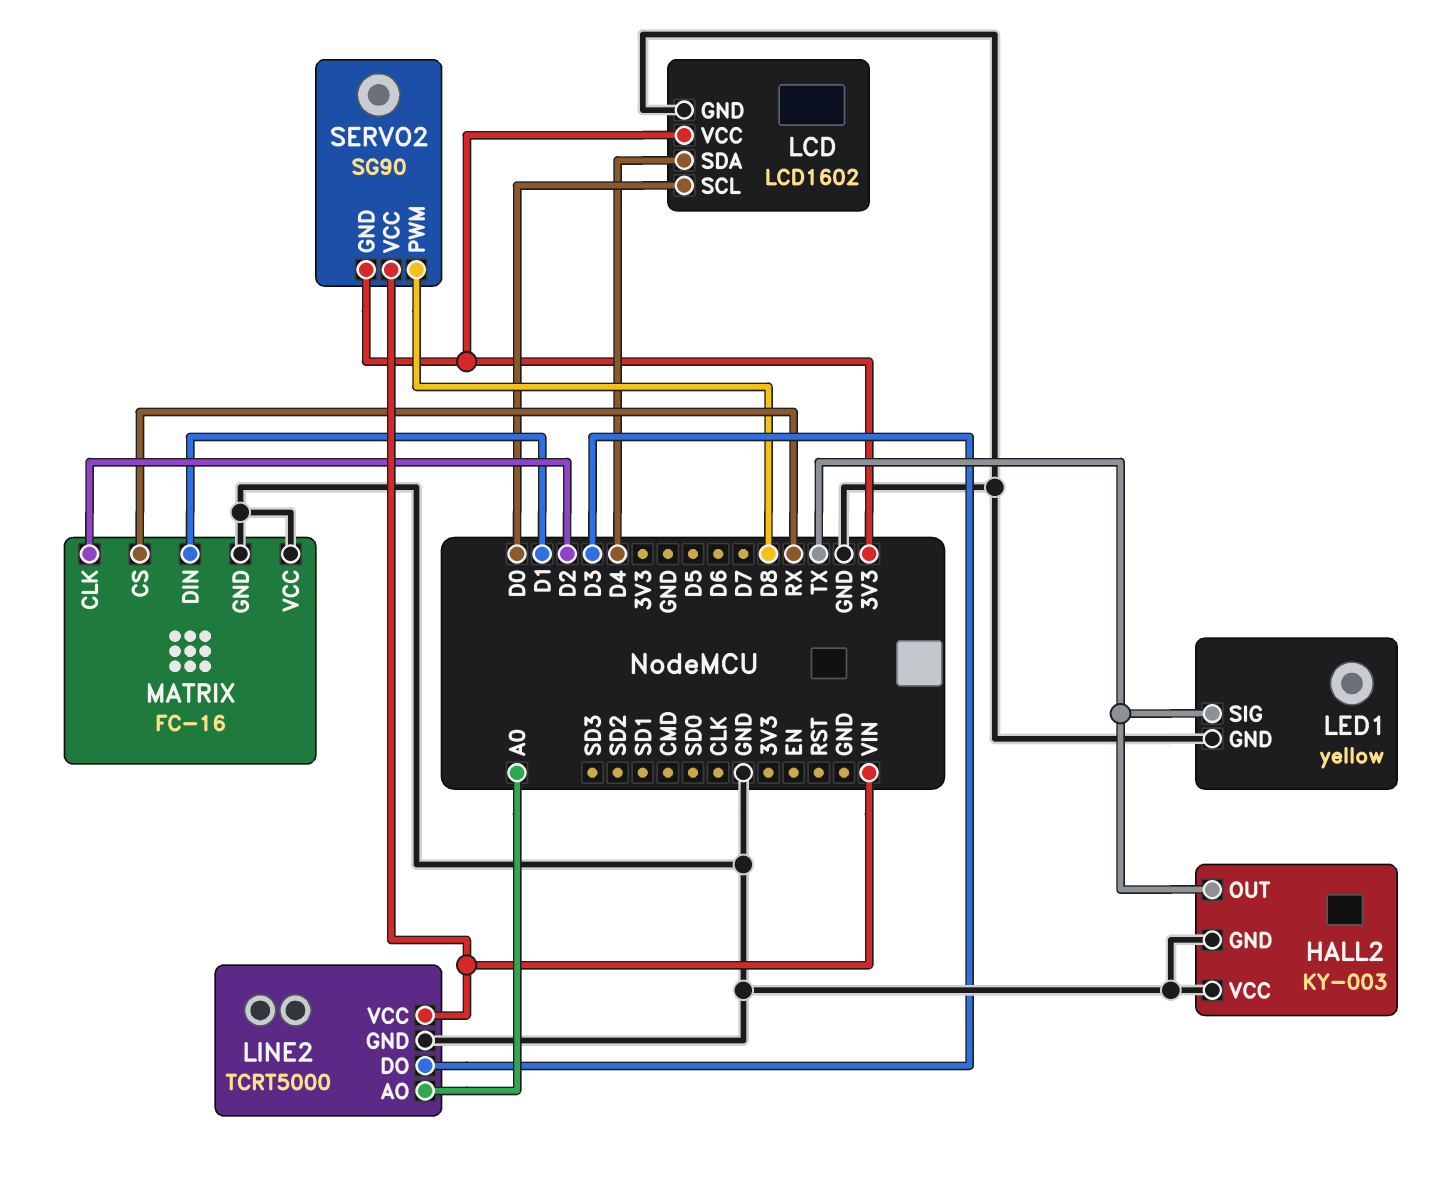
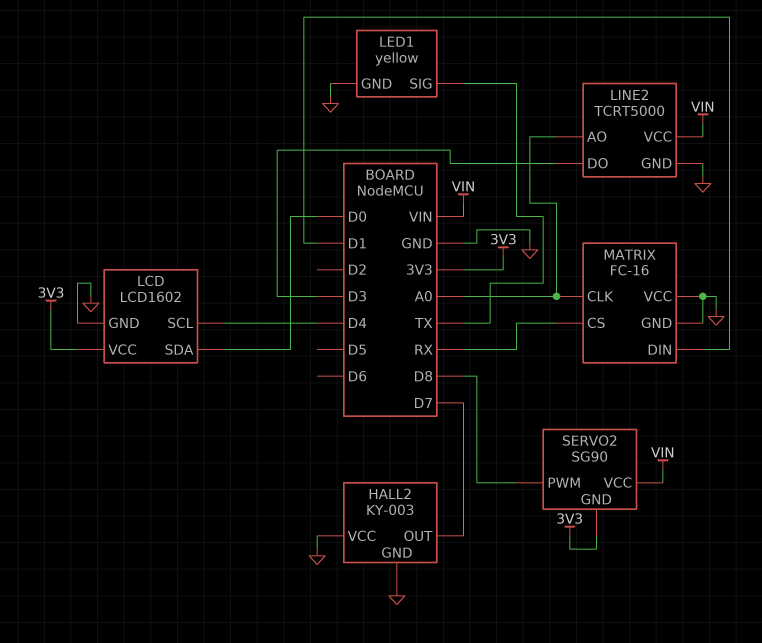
HALL2 pin OUT: TX -> D7
LCD pin SCL: D0 -> D4
LCD pin SDA: D4 -> D0
MATRIX pin CLK: D2 -> A0

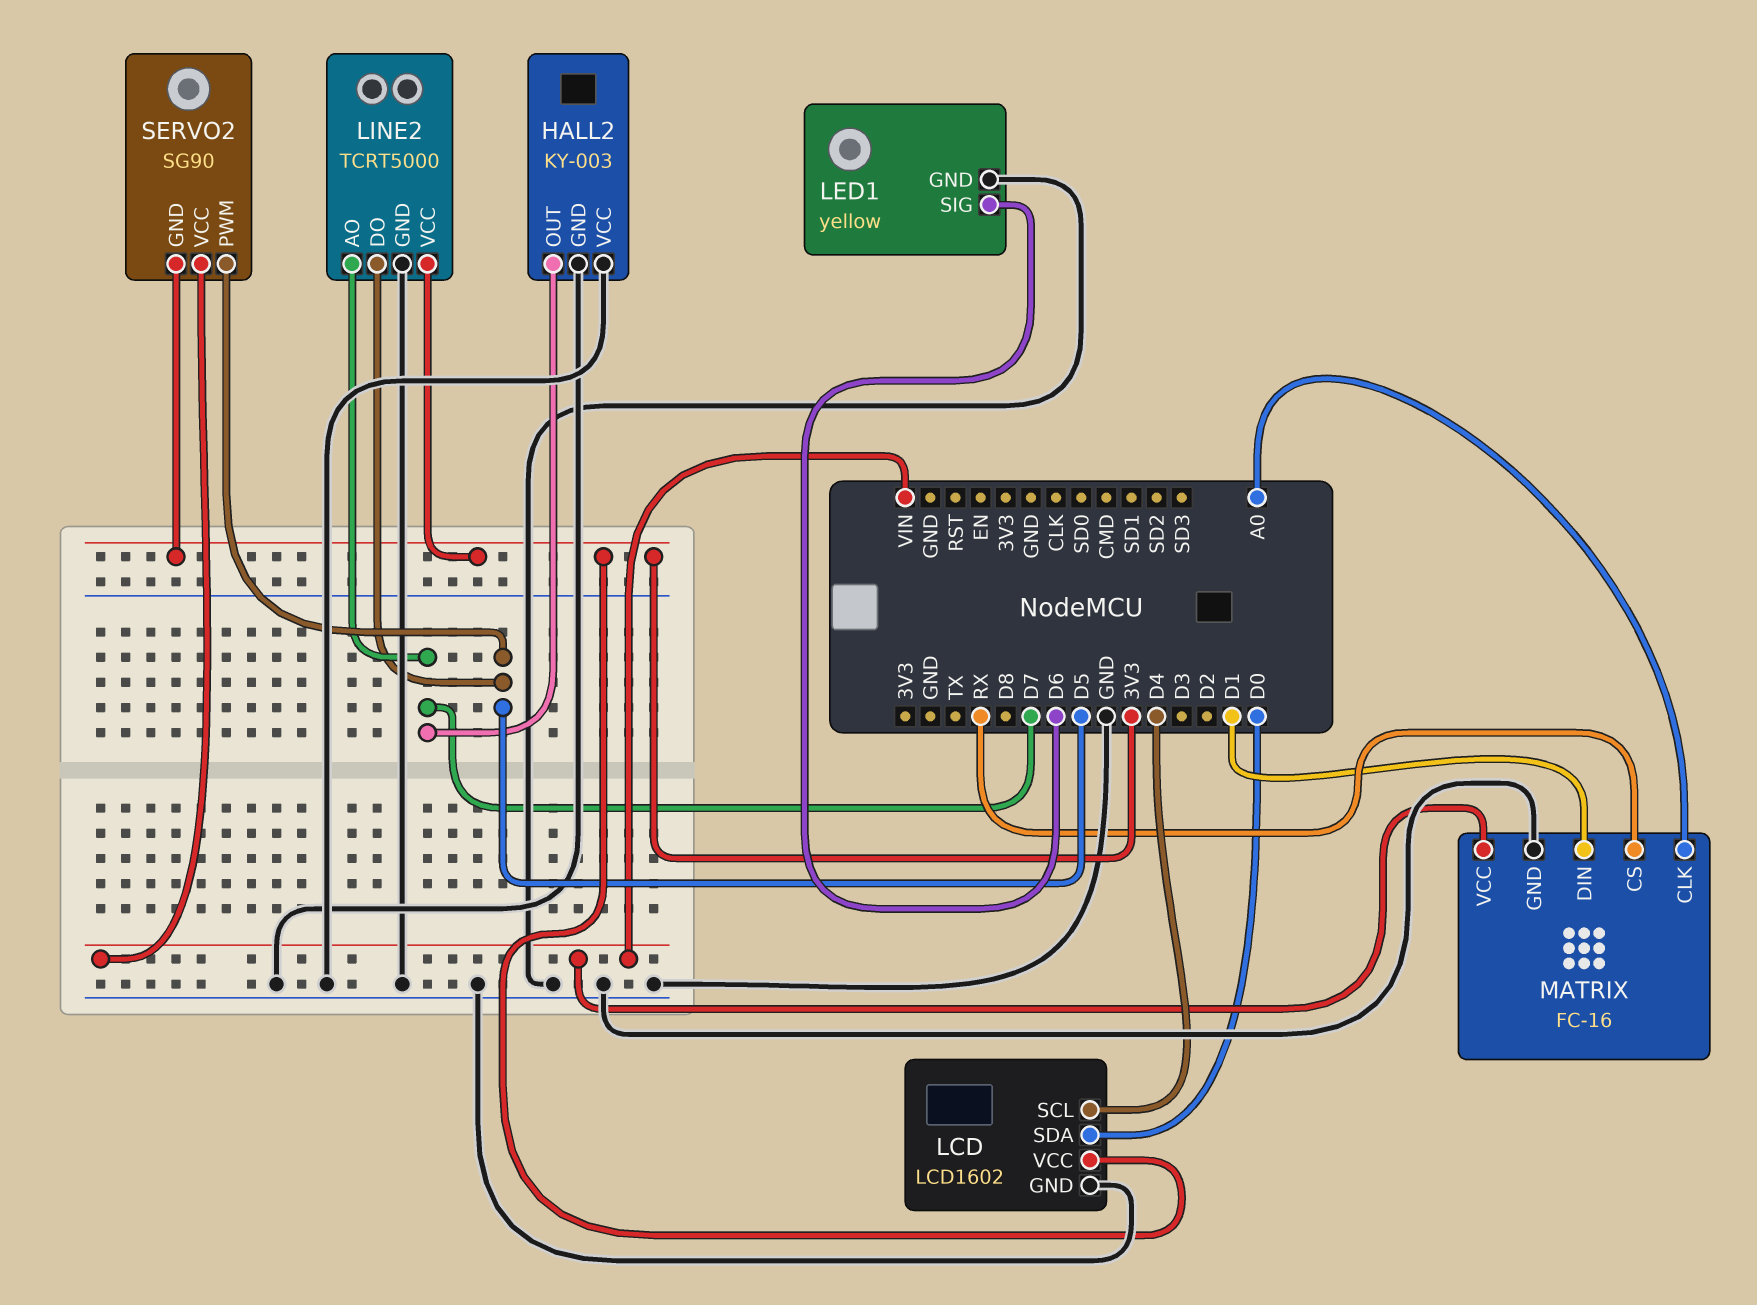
LED1 pin SIG: TX -> D6
LINE2 pin AO: A0 -> D7
LINE2 pin DO: D3 -> D5
LINE2 pin VCC: VIN -> 3V3
MATRIX pin VCC: GND -> VIN
SERVO2 pin PWM: D8 -> D5

